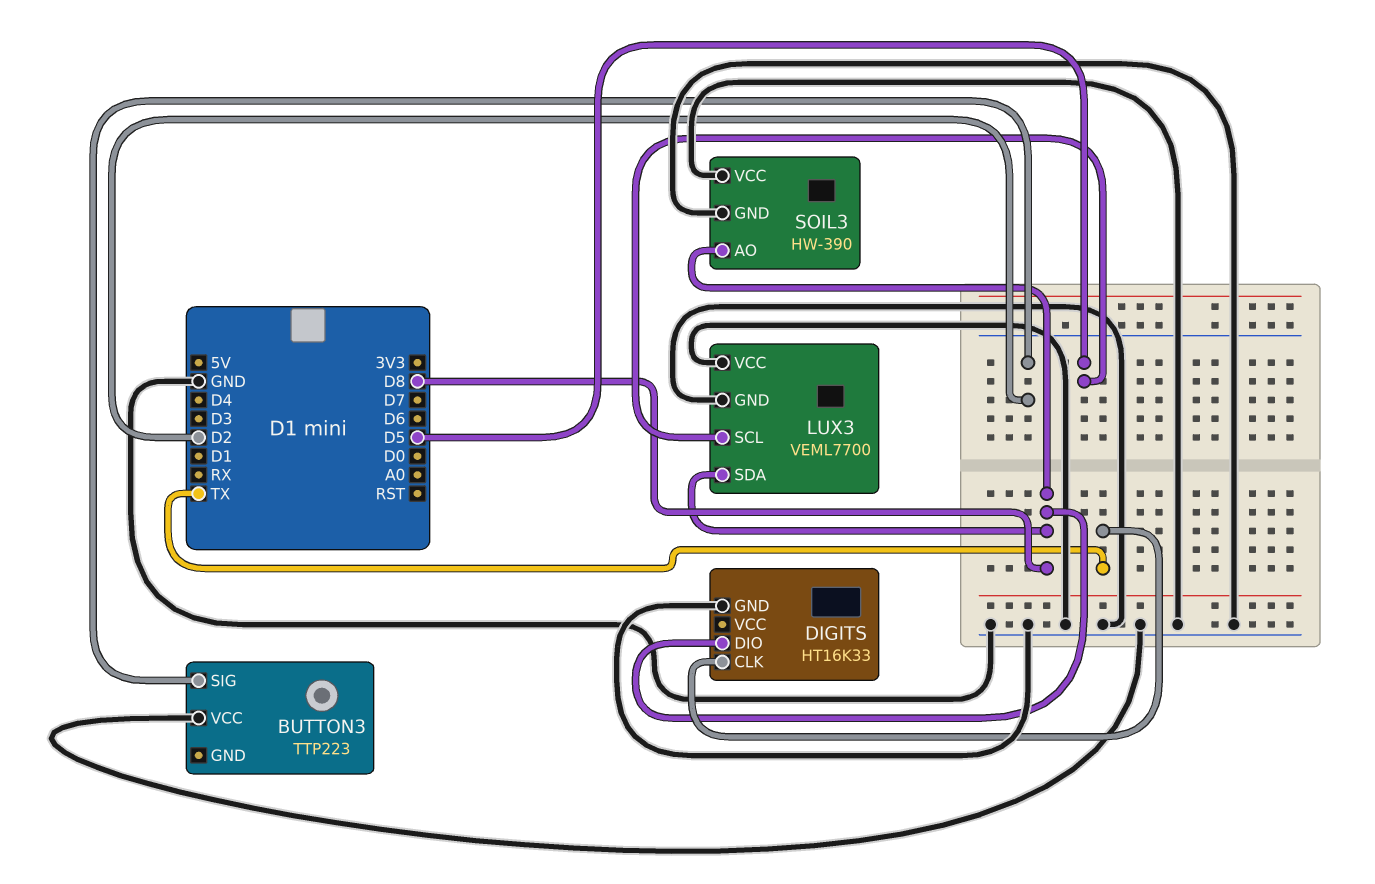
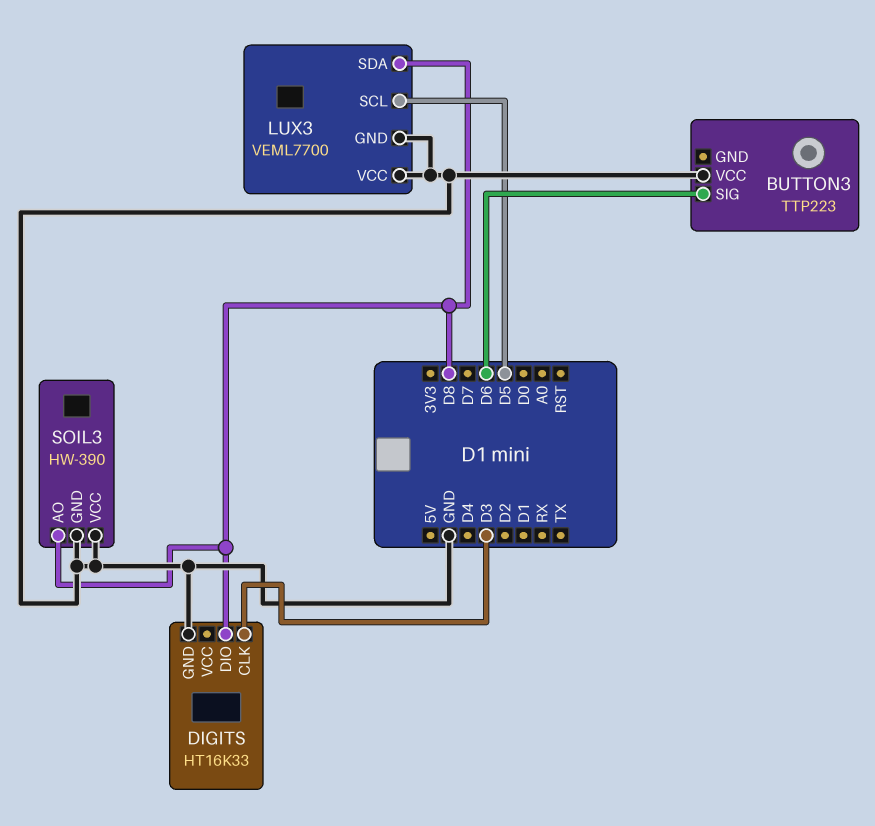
BUTTON3 pin SIG: D2 -> D6
DIGITS pin CLK: TX -> D3

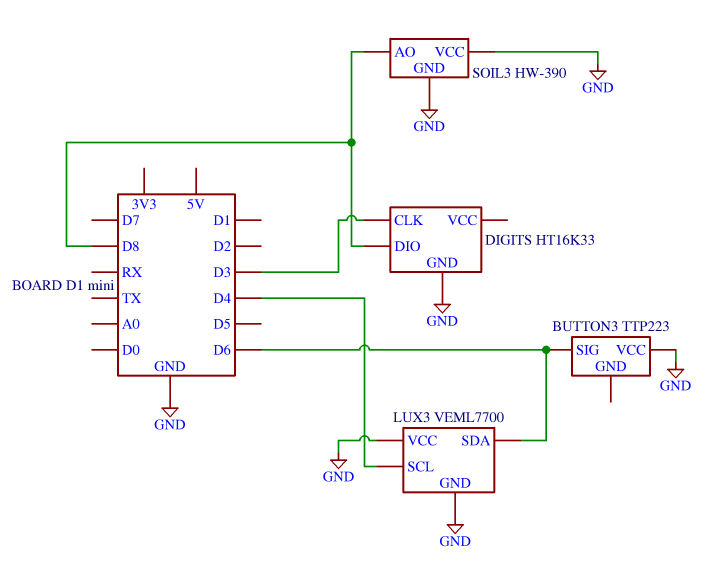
LUX3 pin SCL: D5 -> D4
LUX3 pin SDA: D8 -> D6

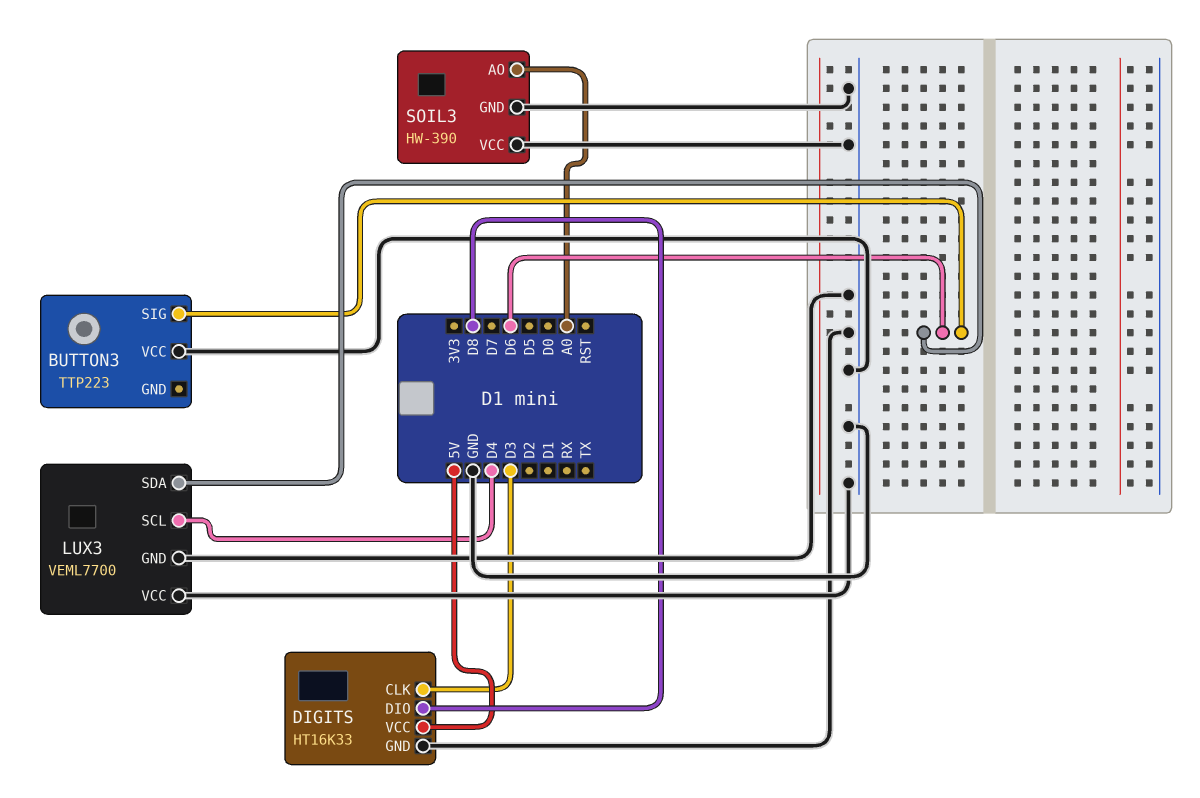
DIGITS pin VCC: none -> 5V
SOIL3 pin AO: D8 -> A0

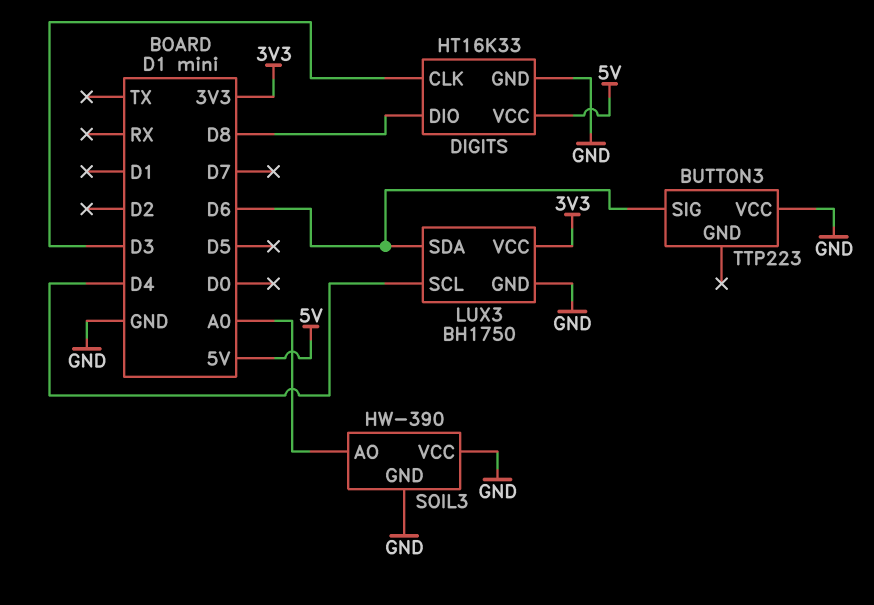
LUX3: VEML7700 -> BH1750
LUX3 pin VCC: GND -> 3V3

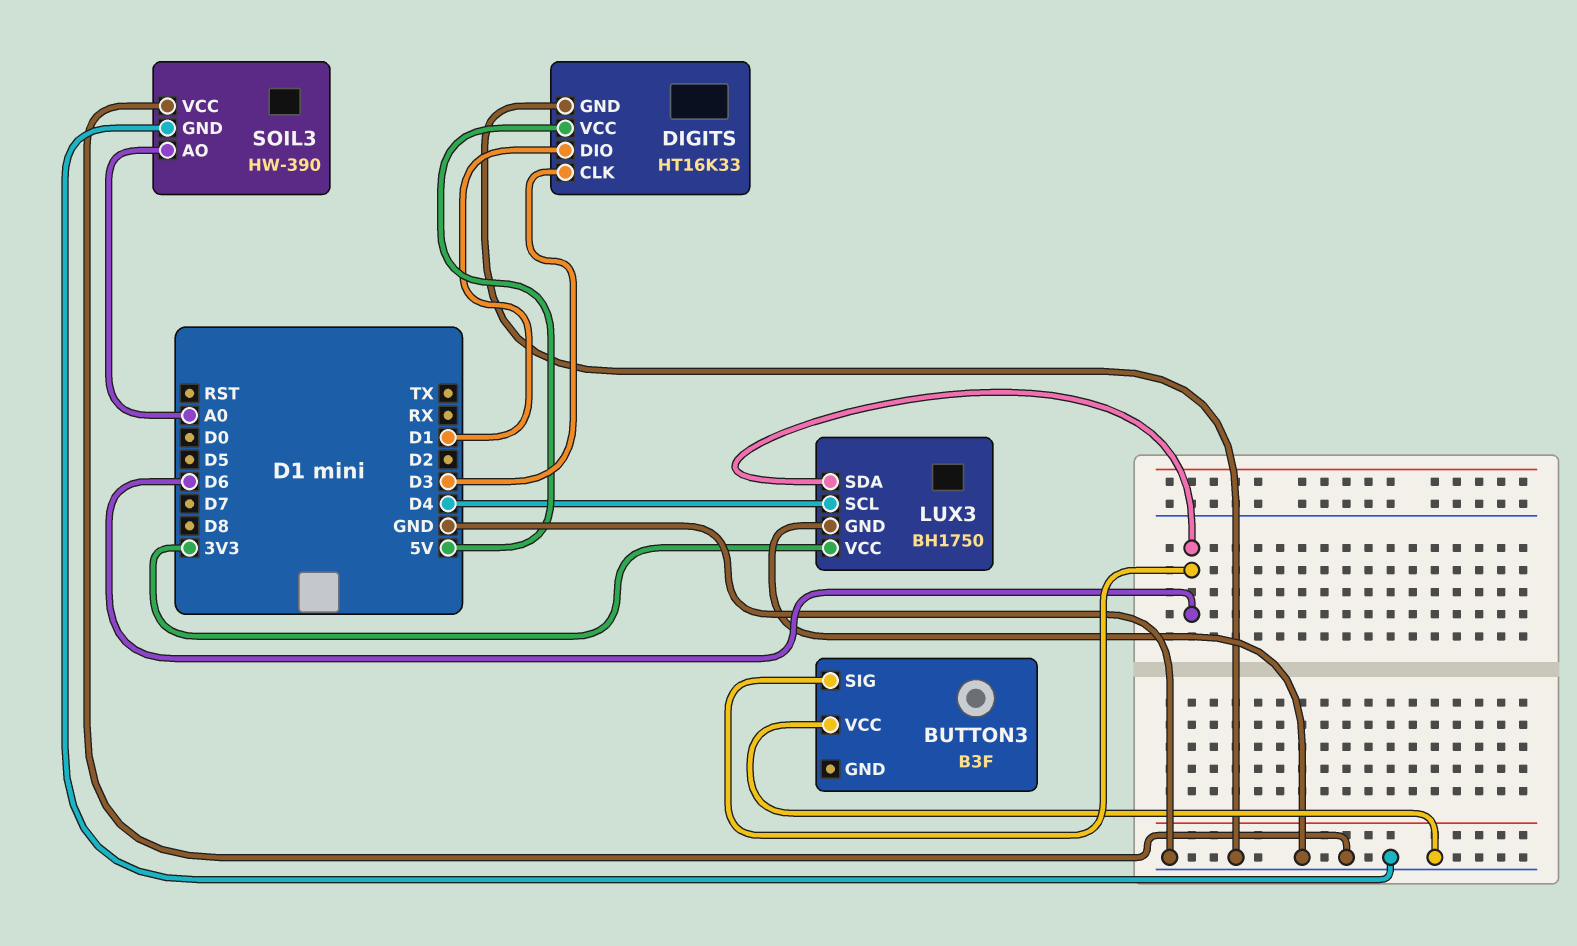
BUTTON3: TTP223 -> B3F
DIGITS pin DIO: D8 -> D1

